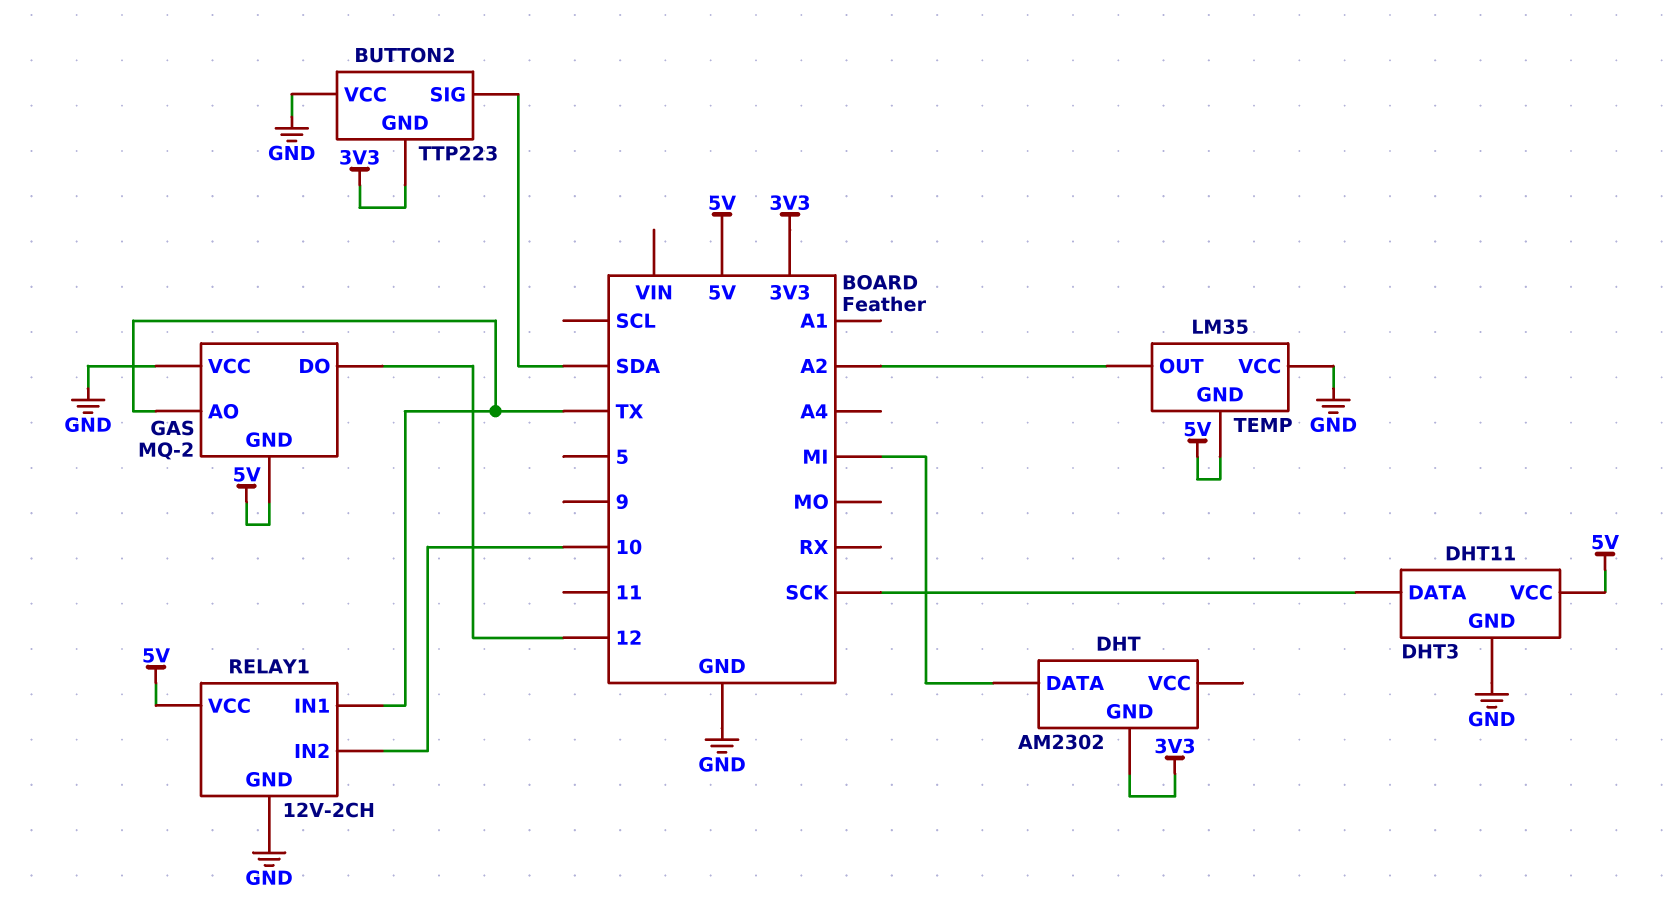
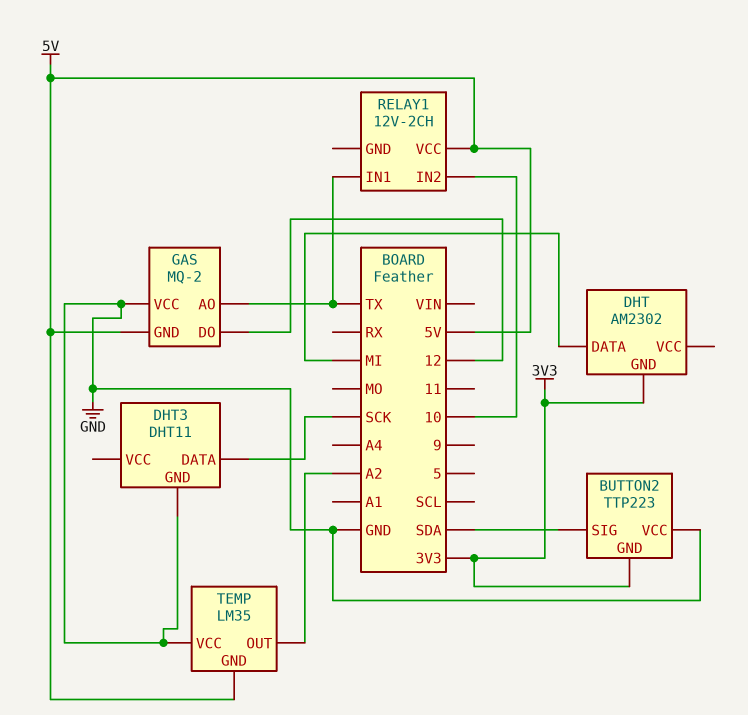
DHT3 pin VCC: 5V -> none
RELAY1 pin GND: GND -> none

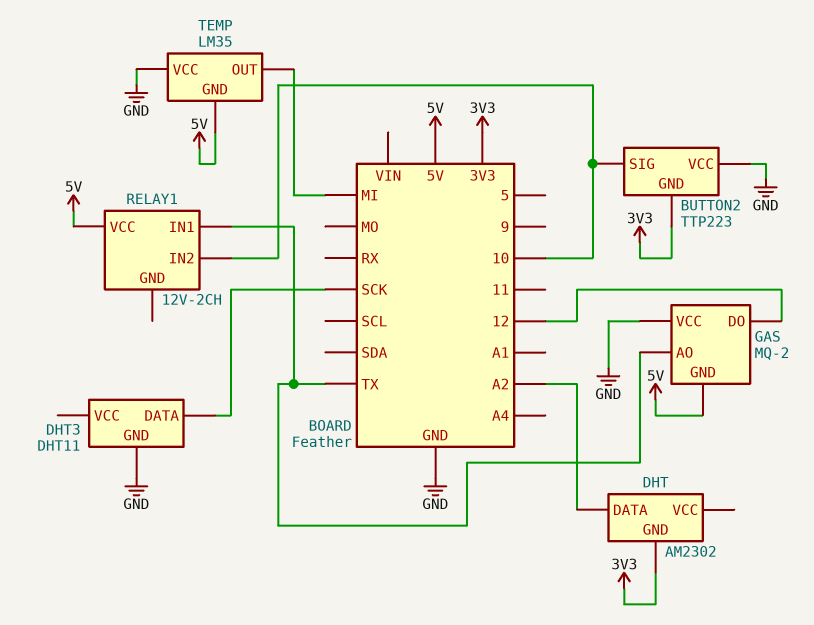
BUTTON2 pin SIG: SDA -> 10
DHT pin DATA: MI -> A2
TEMP pin OUT: A2 -> MI

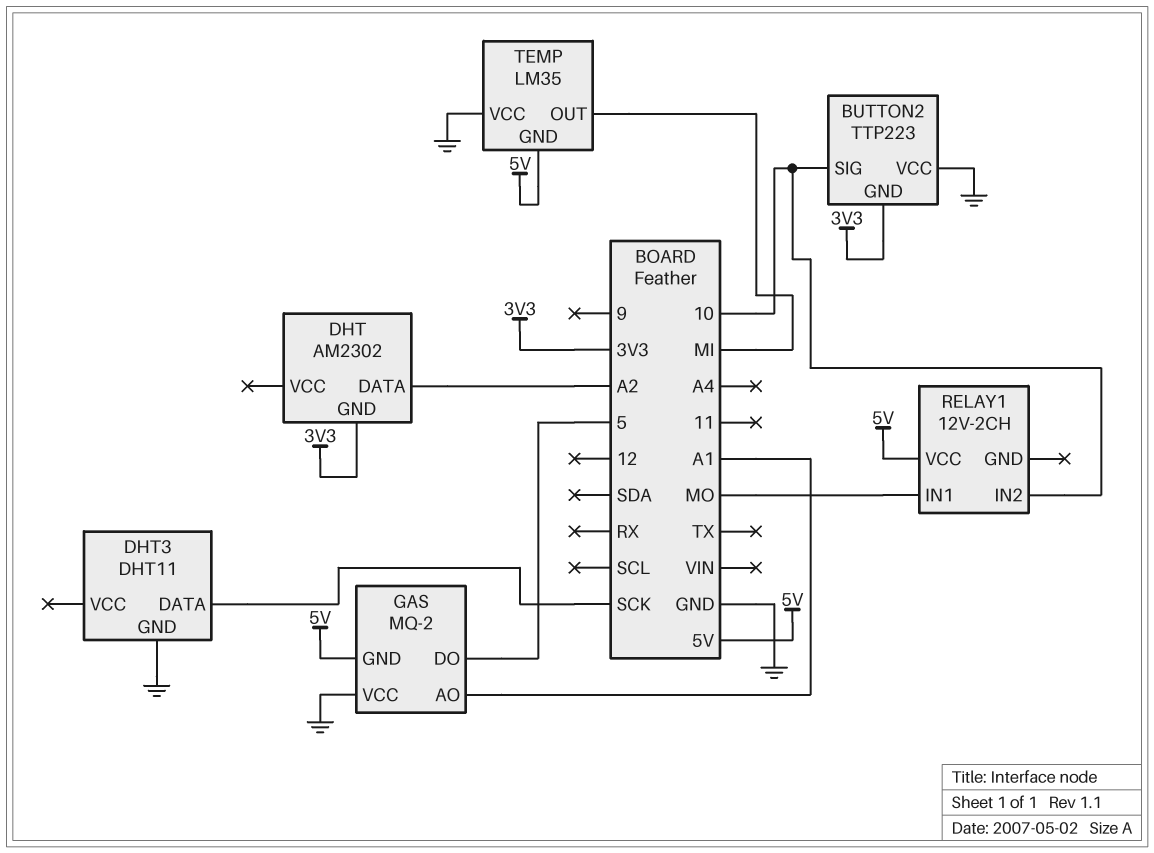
GAS pin AO: TX -> A1
GAS pin DO: 12 -> 5
RELAY1 pin IN1: TX -> MO

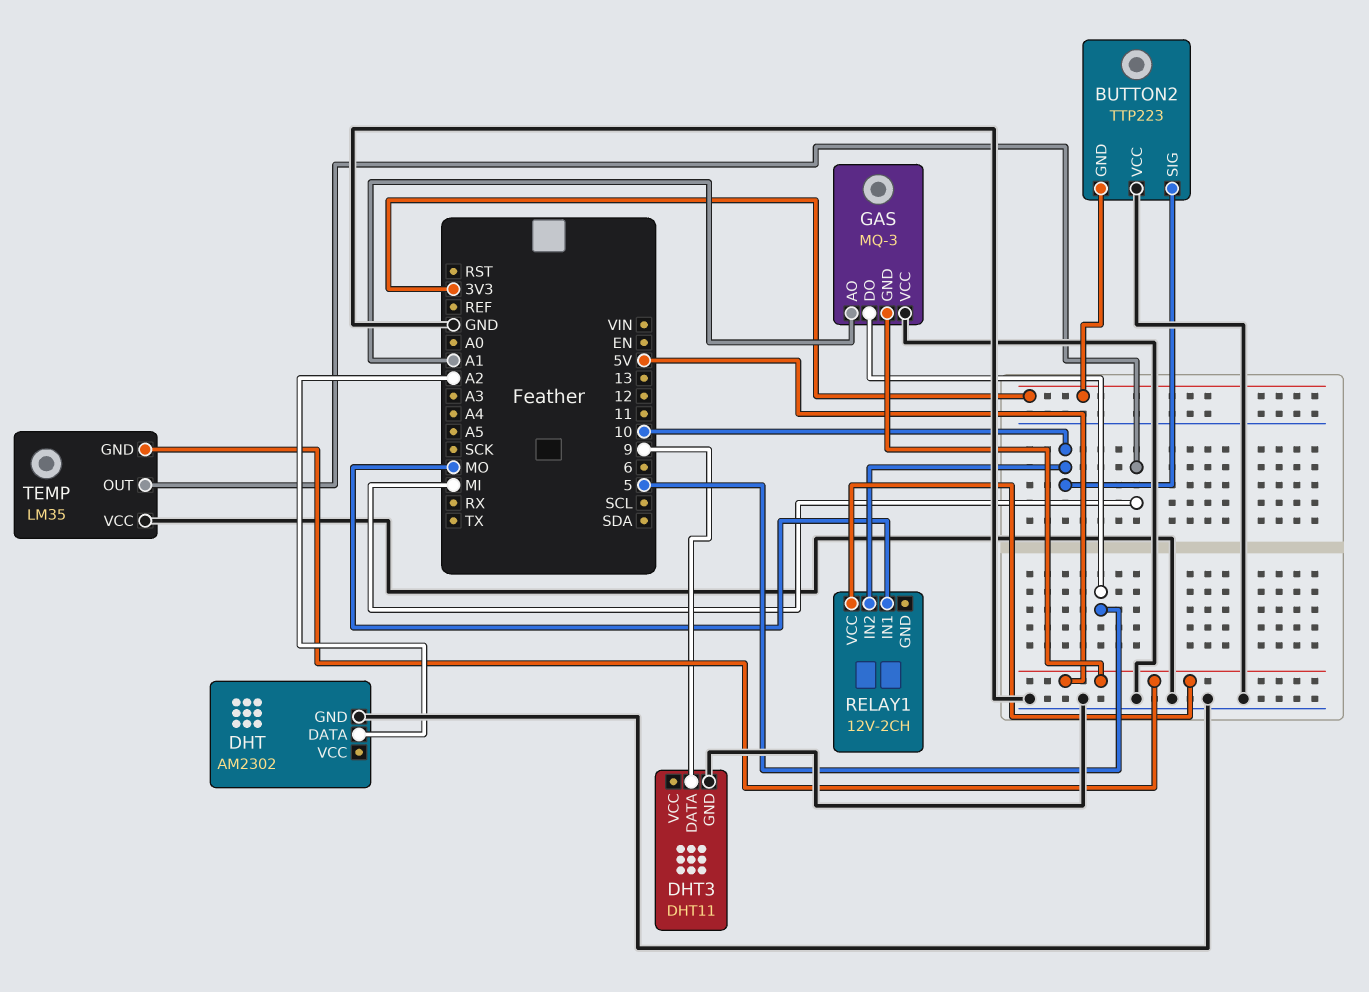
DHT pin GND: 3V3 -> GND
DHT3 pin DATA: SCK -> 9
GAS: MQ-2 -> MQ-3

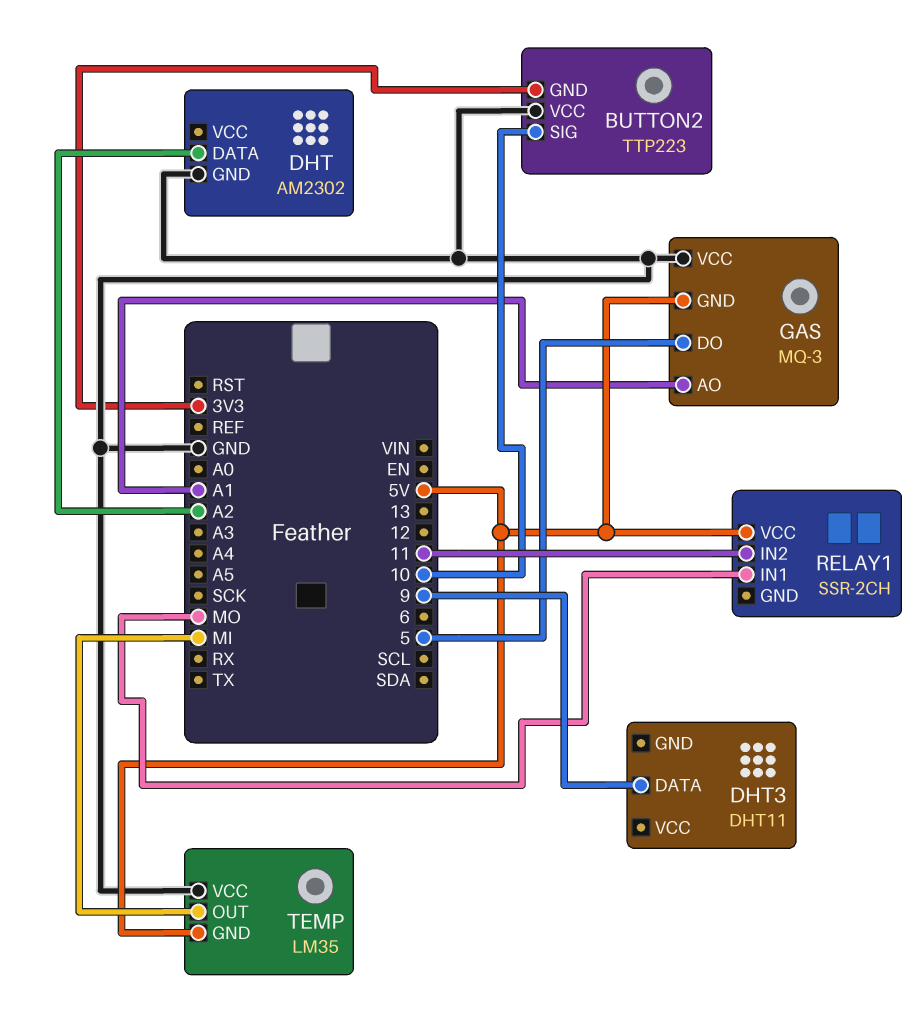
DHT3 pin GND: GND -> none
RELAY1: 12V-2CH -> SSR-2CH
RELAY1 pin IN2: 10 -> 11

